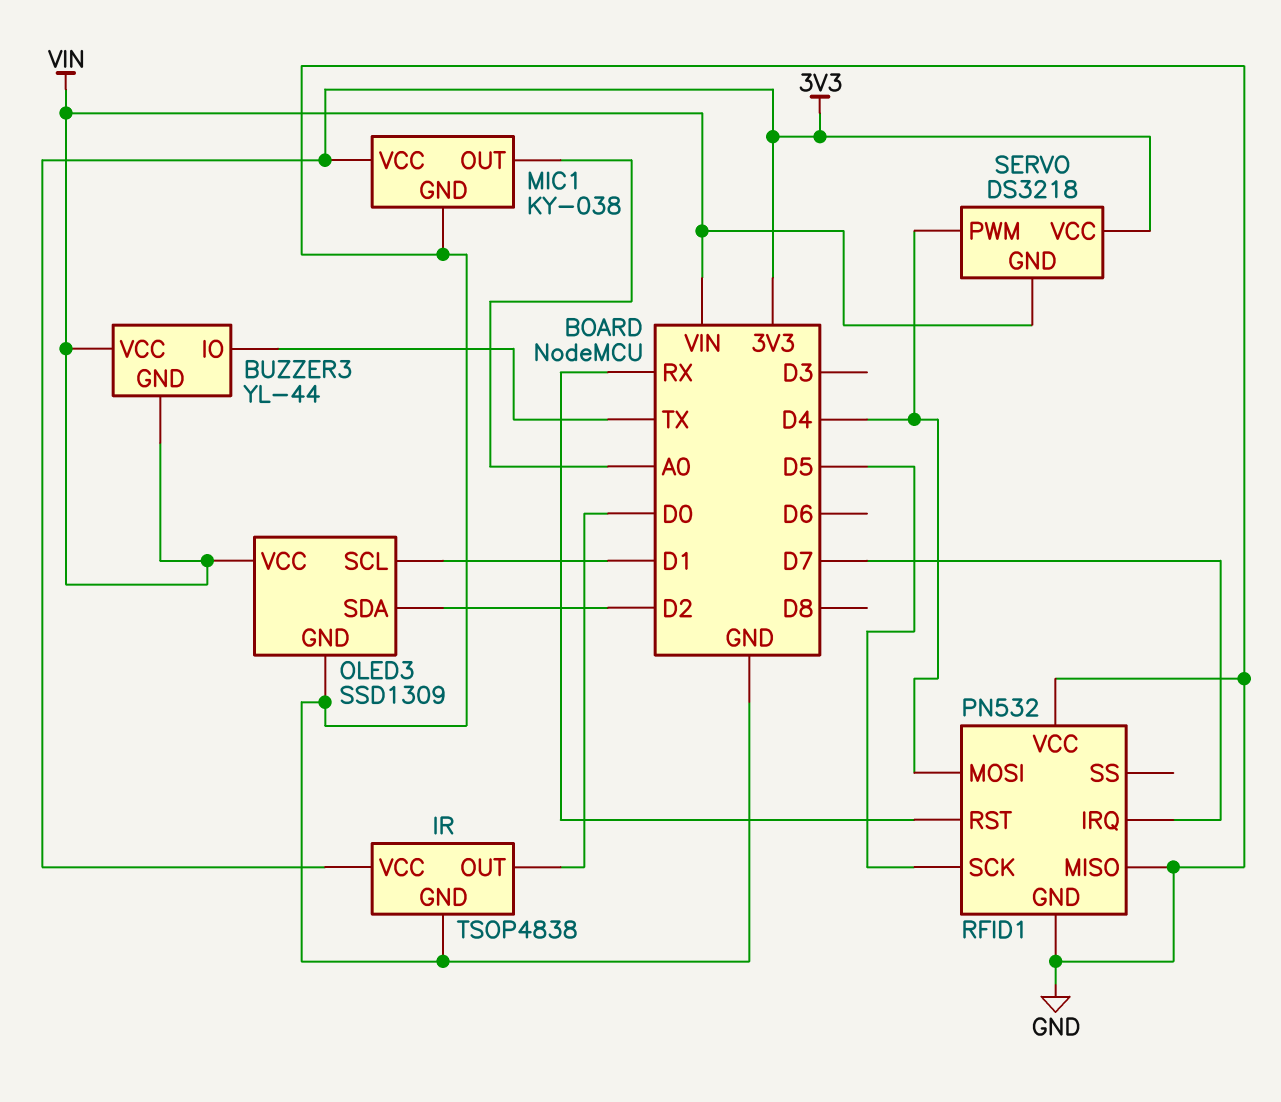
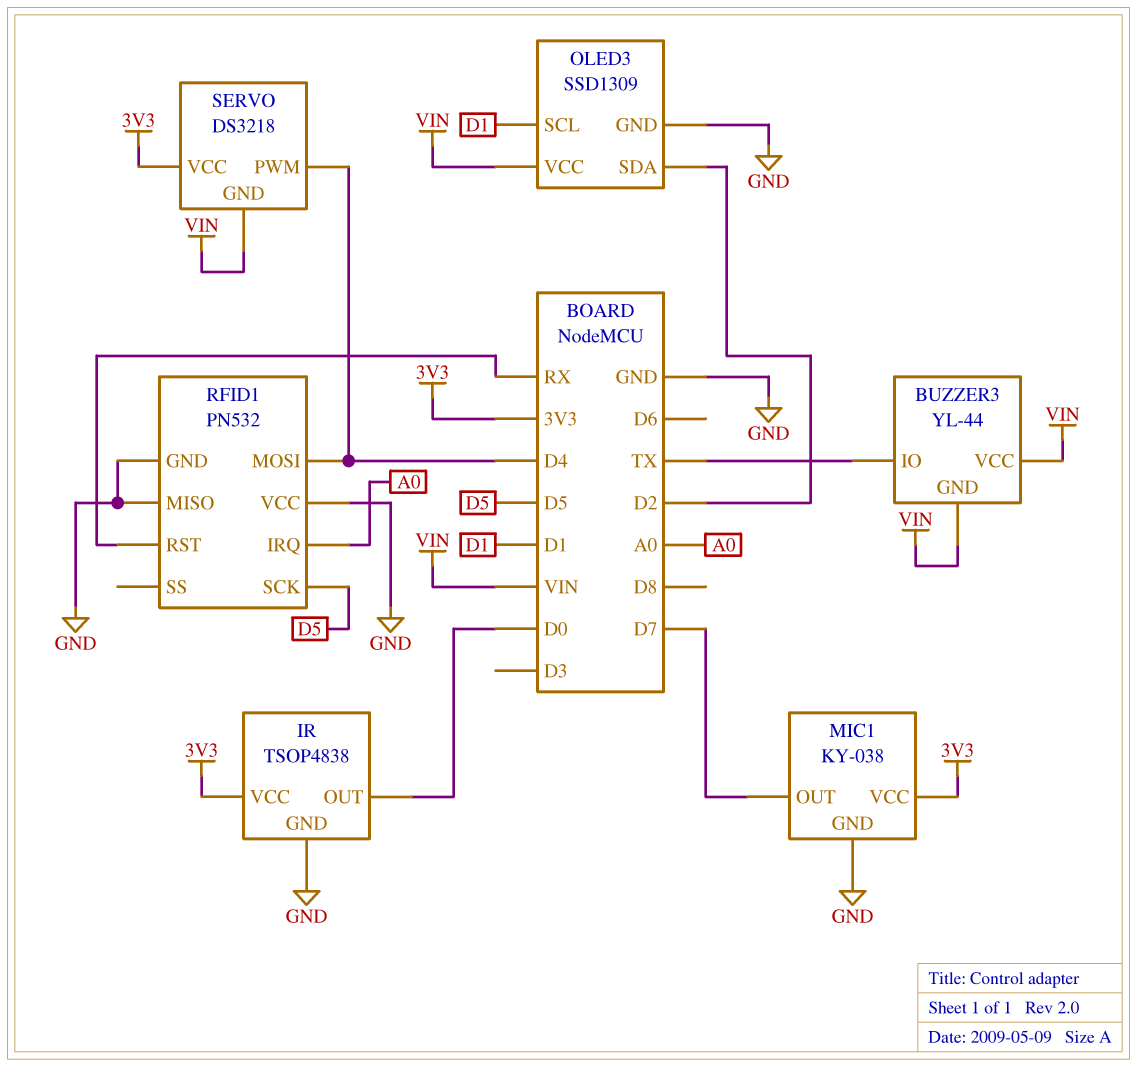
MIC1 pin OUT: A0 -> D7
RFID1 pin IRQ: D7 -> A0

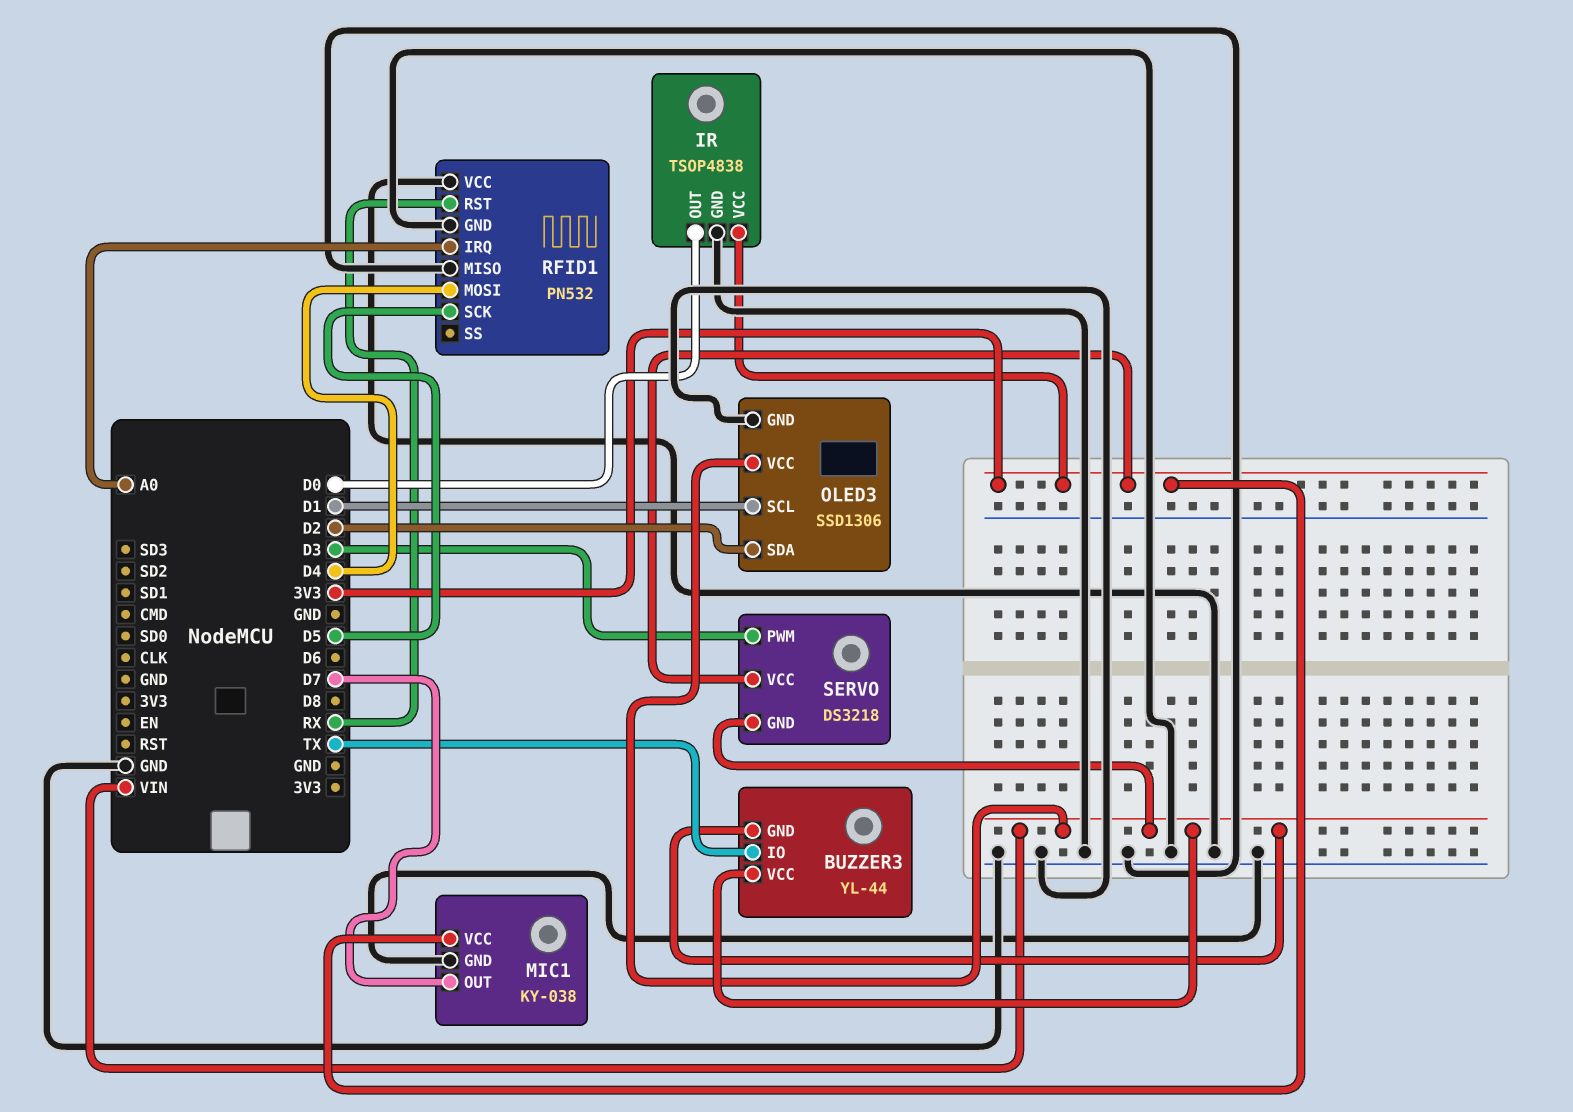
OLED3: SSD1309 -> SSD1306
SERVO pin PWM: D4 -> D3

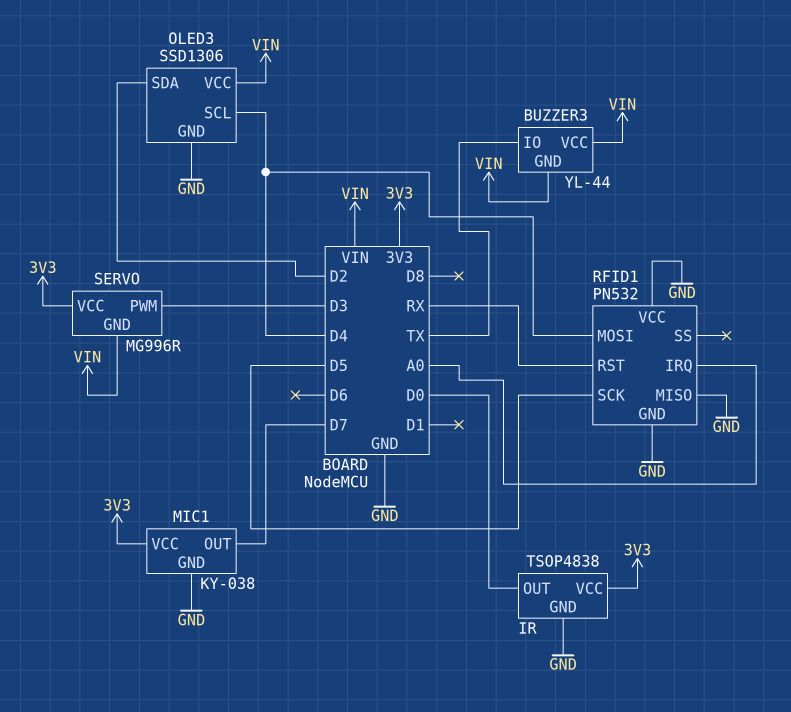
OLED3 pin SCL: D1 -> D4
SERVO: DS3218 -> MG996R

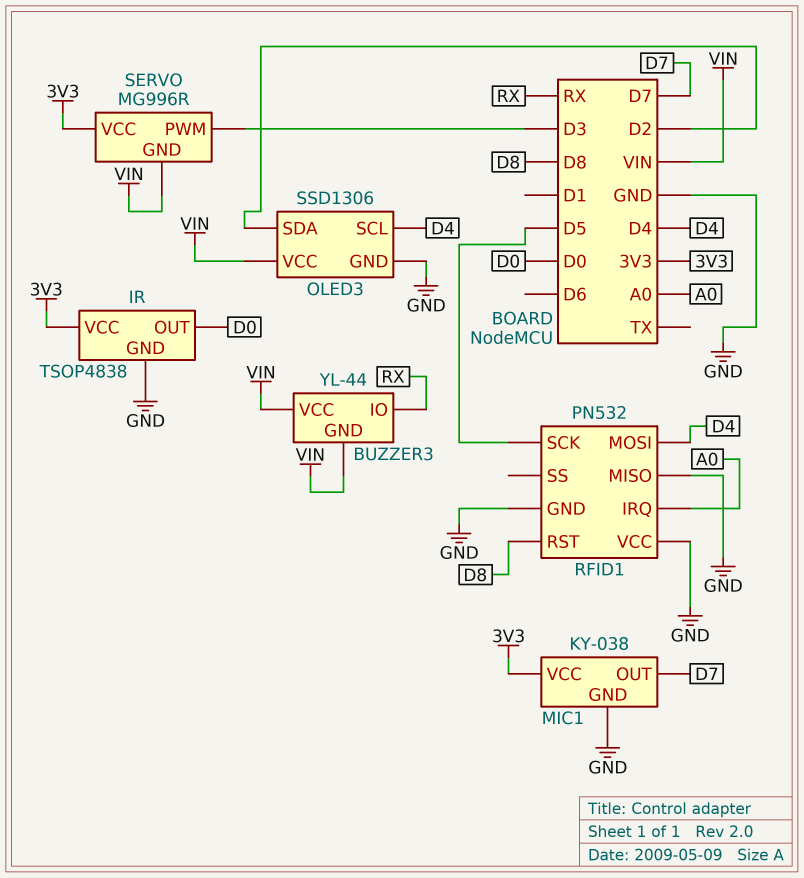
BUZZER3 pin IO: TX -> RX
RFID1 pin RST: RX -> D8

